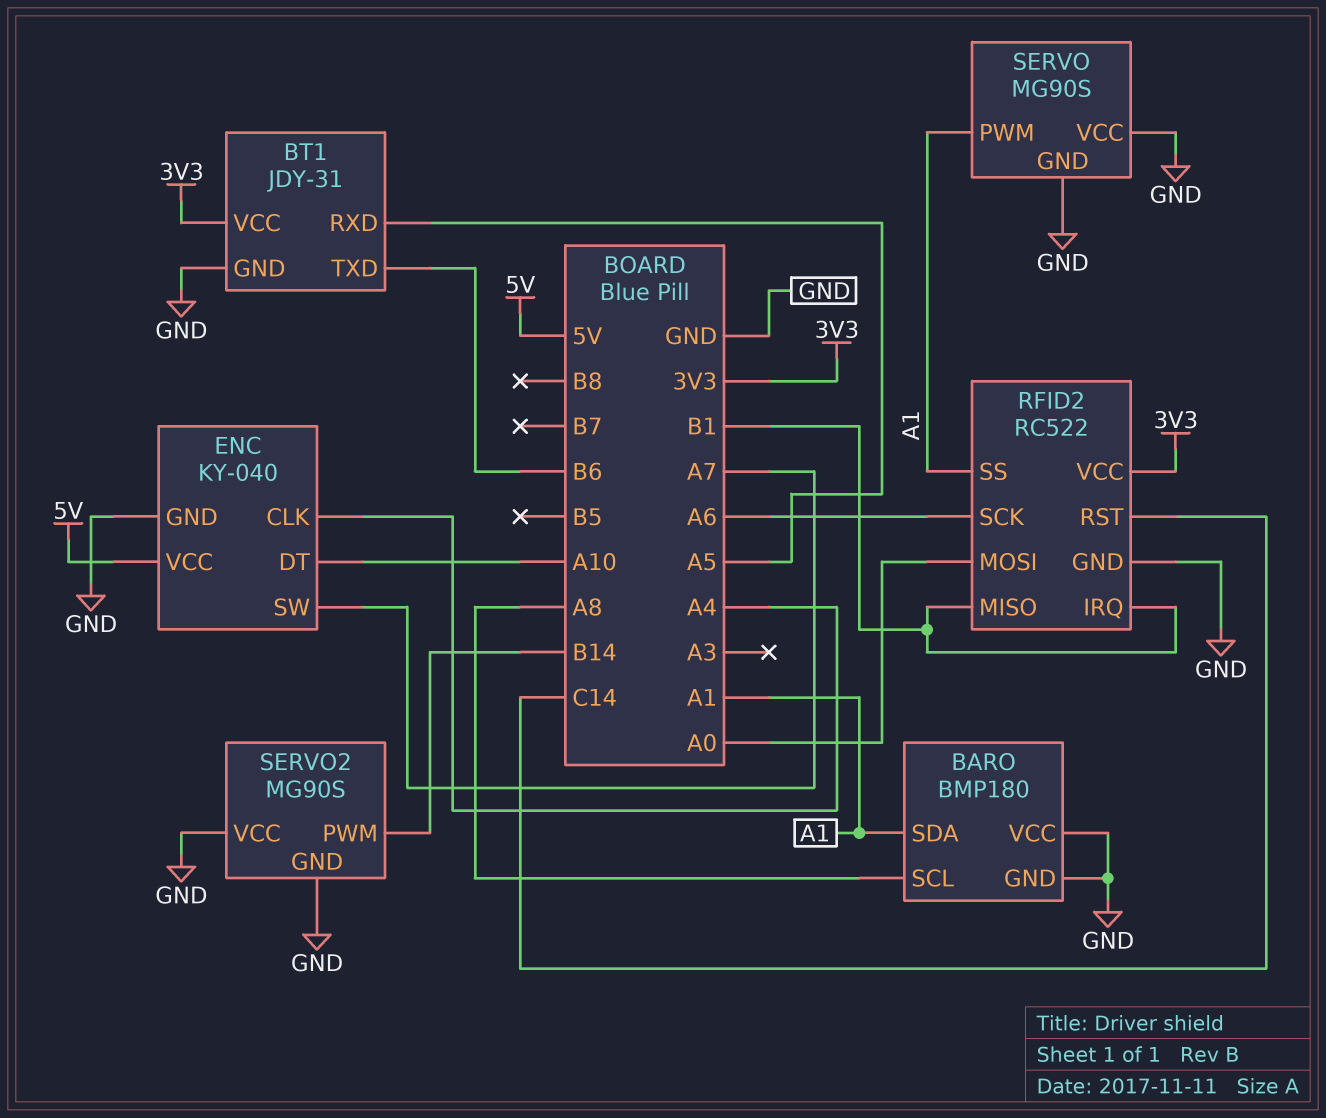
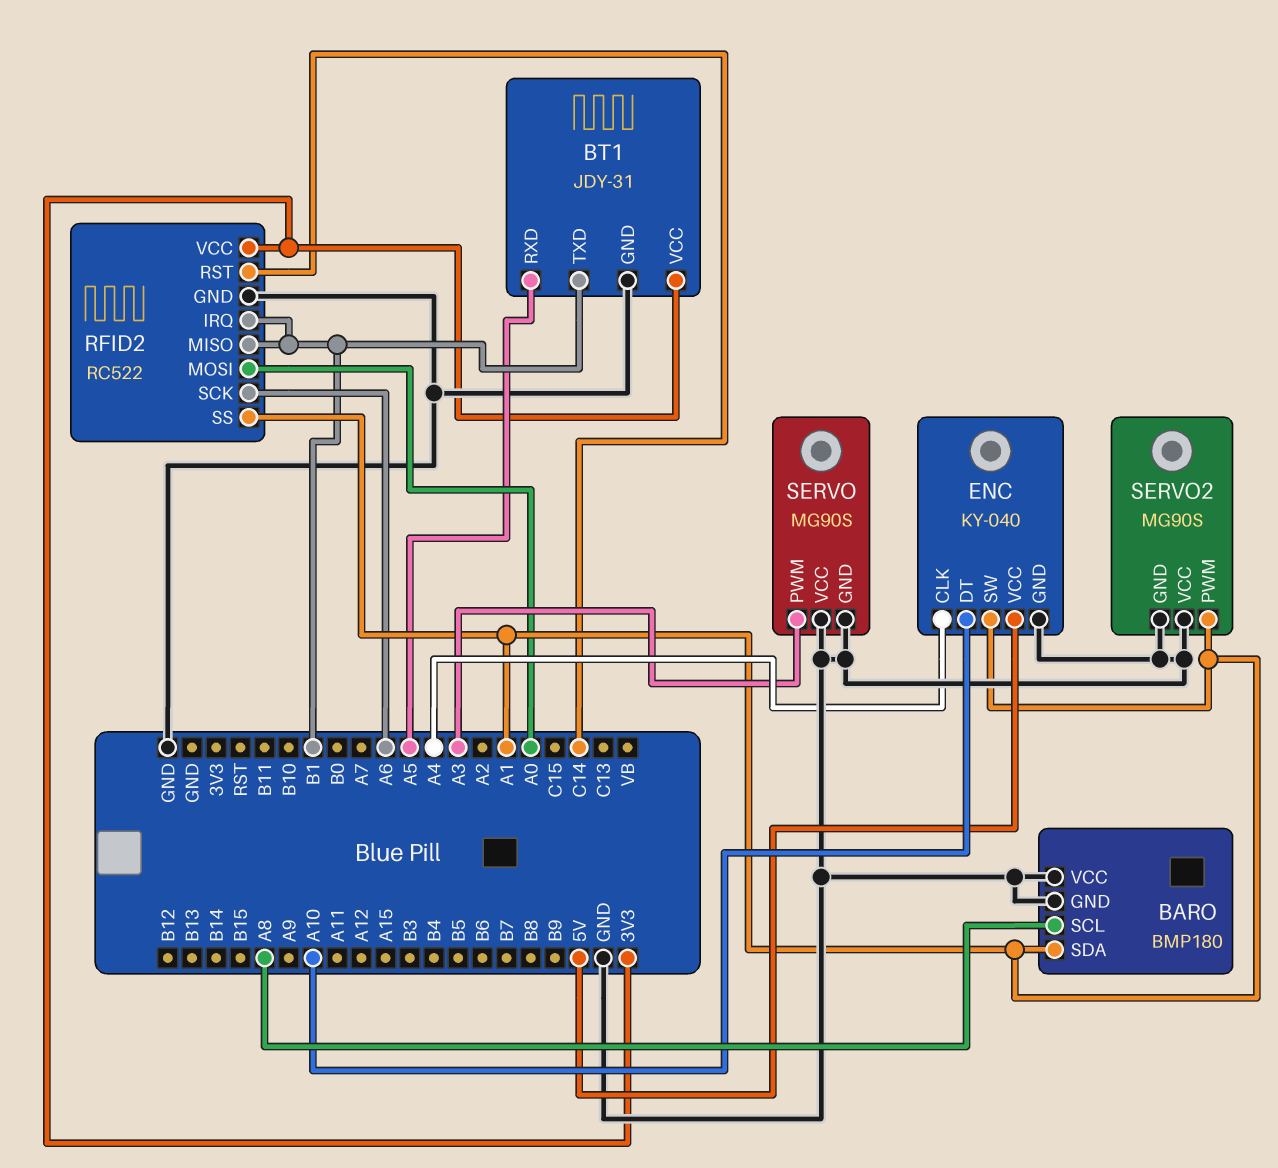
BT1 pin TXD: B6 -> B1
ENC pin SW: A7 -> A1
SERVO pin PWM: A1 -> A3
SERVO2 pin PWM: B14 -> A1

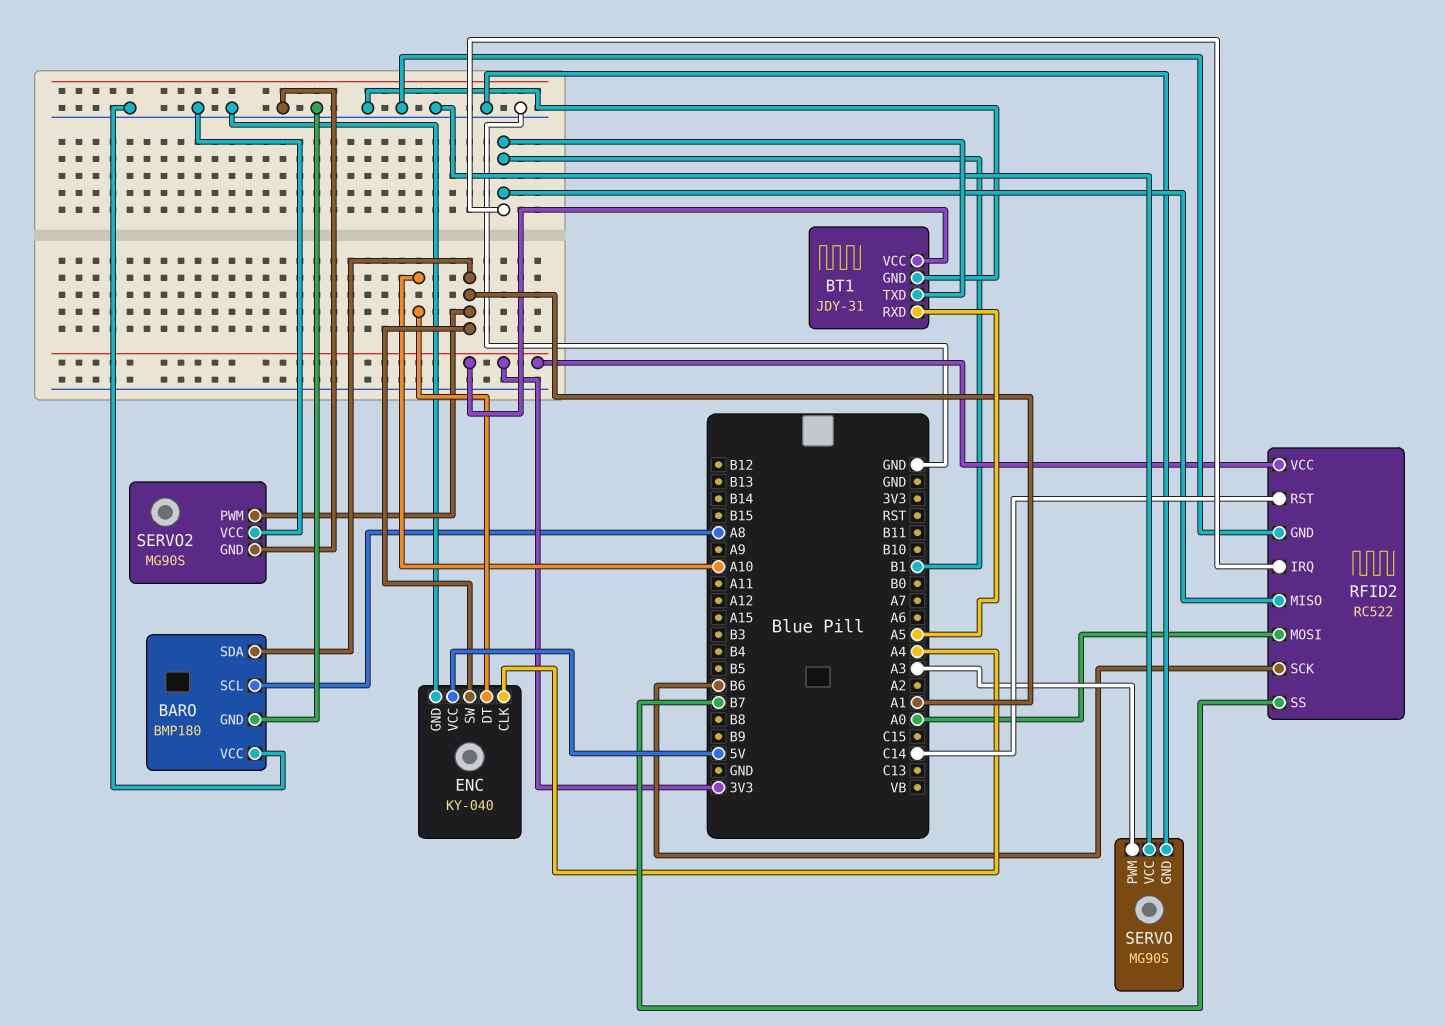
RFID2 pin SCK: A6 -> B6
RFID2 pin SS: A1 -> B7

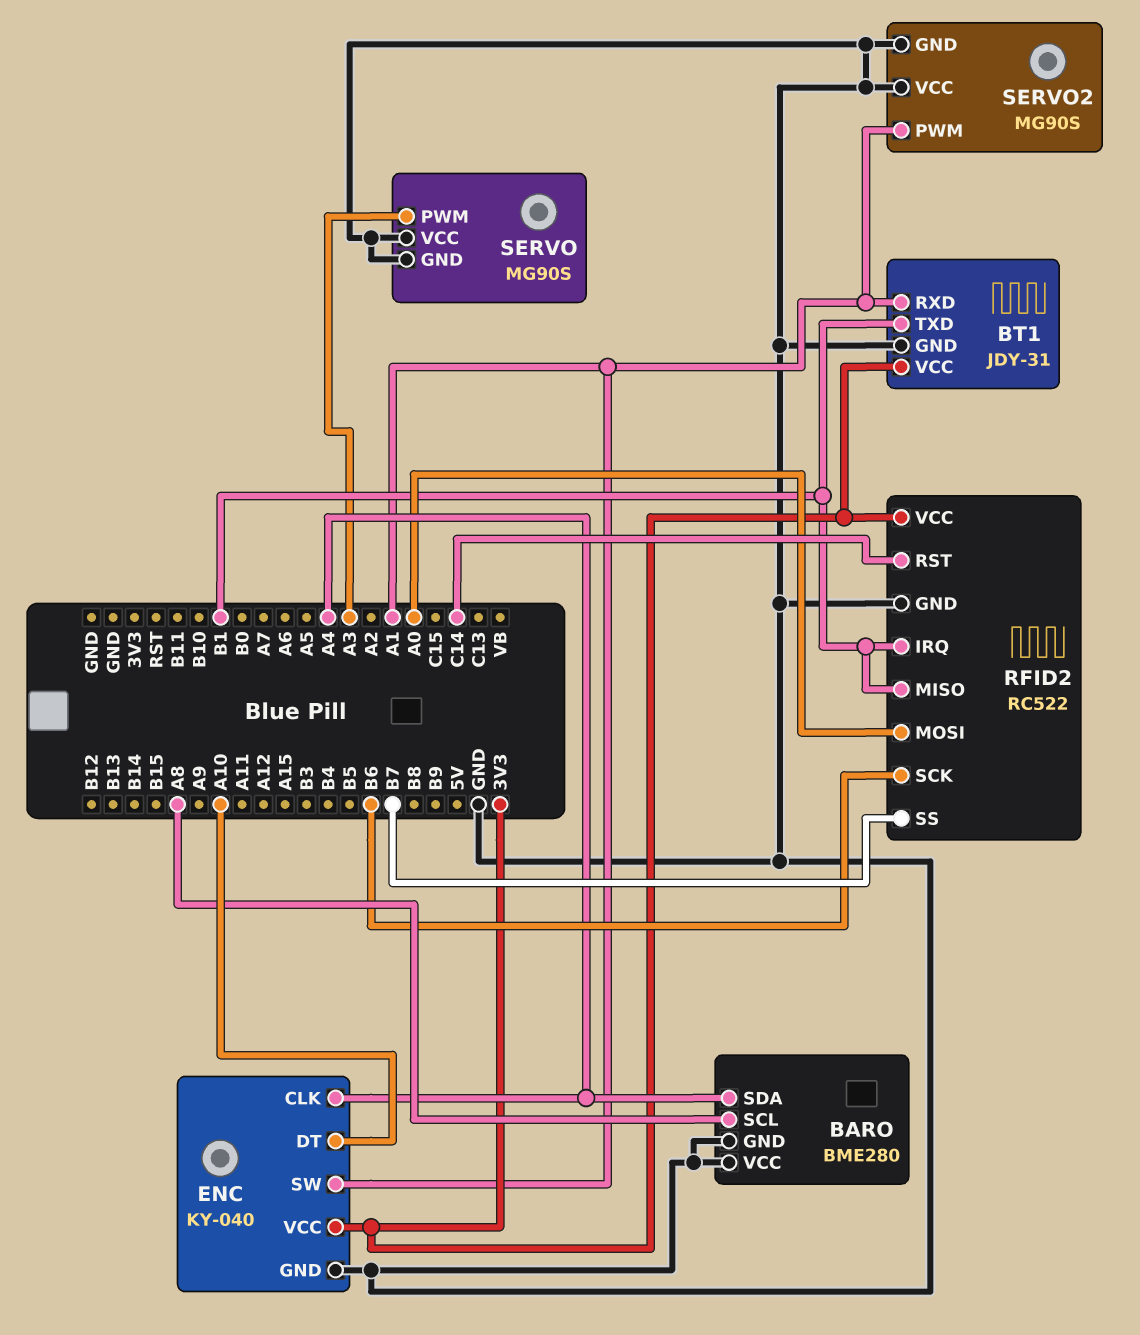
BARO: BMP180 -> BME280
BARO pin SDA: A1 -> A4
BT1 pin RXD: A5 -> A1
ENC pin VCC: 5V -> 3V3

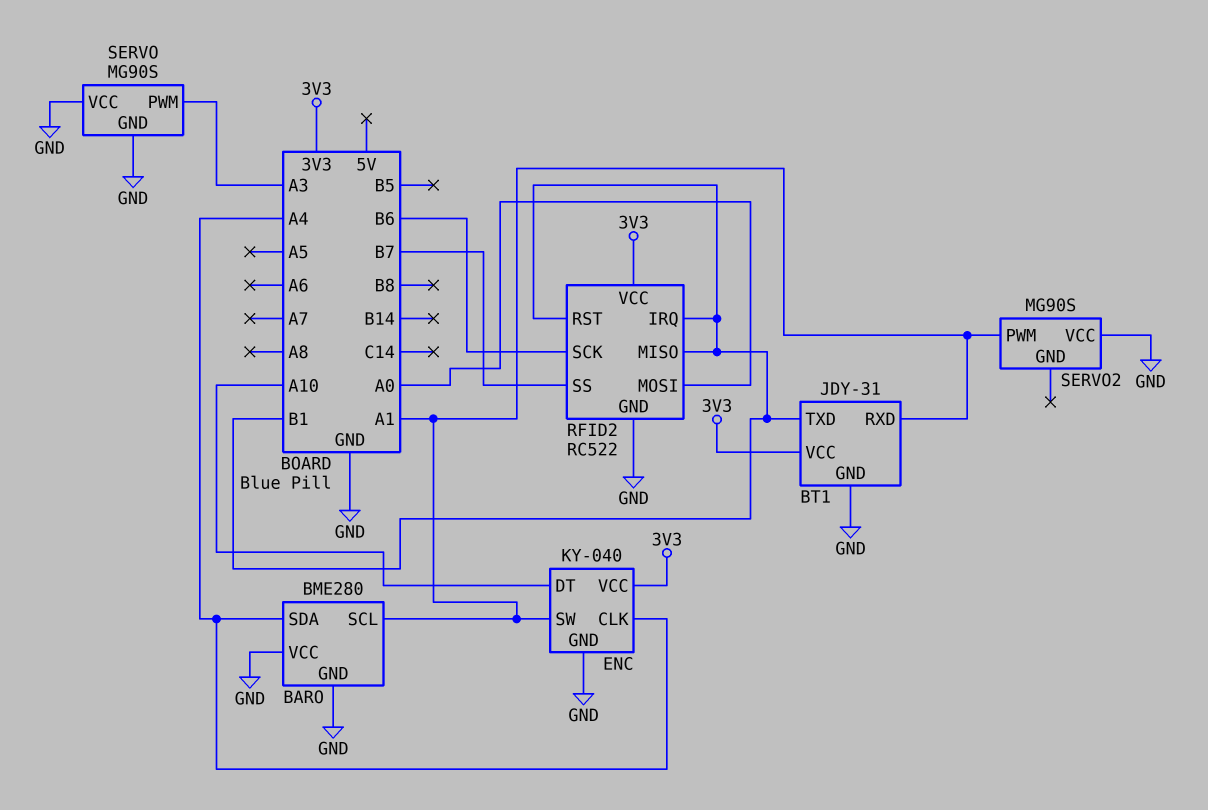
BARO pin SCL: A8 -> A1
RFID2 pin RST: C14 -> B1
SERVO2 pin GND: GND -> none

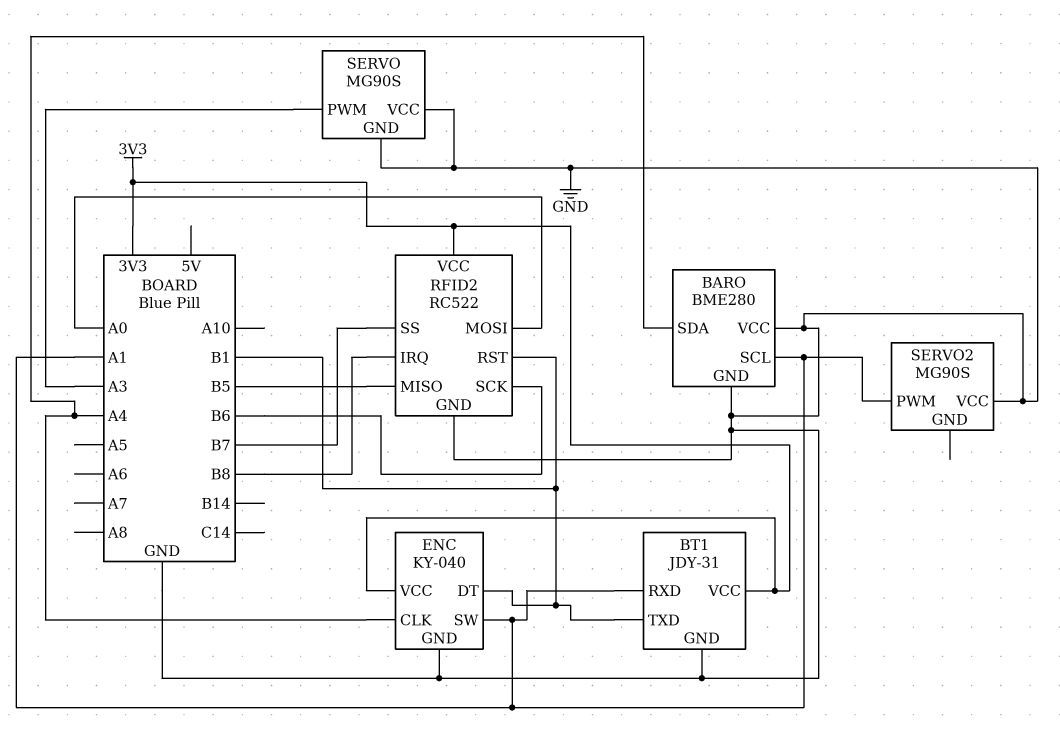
ENC pin DT: A10 -> B1
RFID2 pin IRQ: B1 -> B8
RFID2 pin MISO: B1 -> B5

